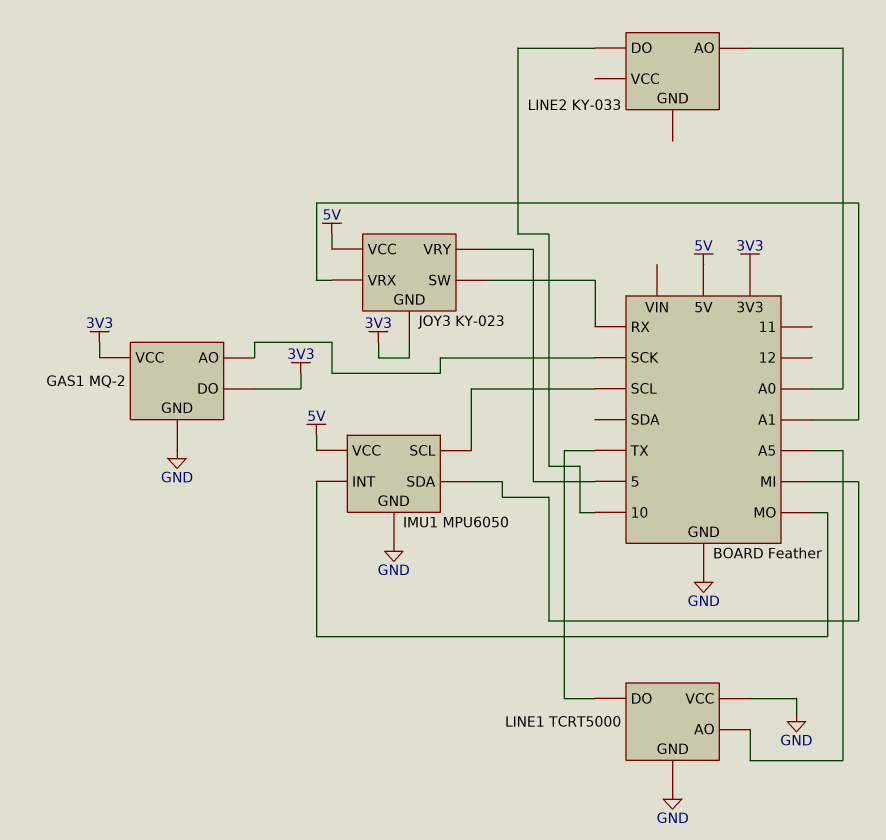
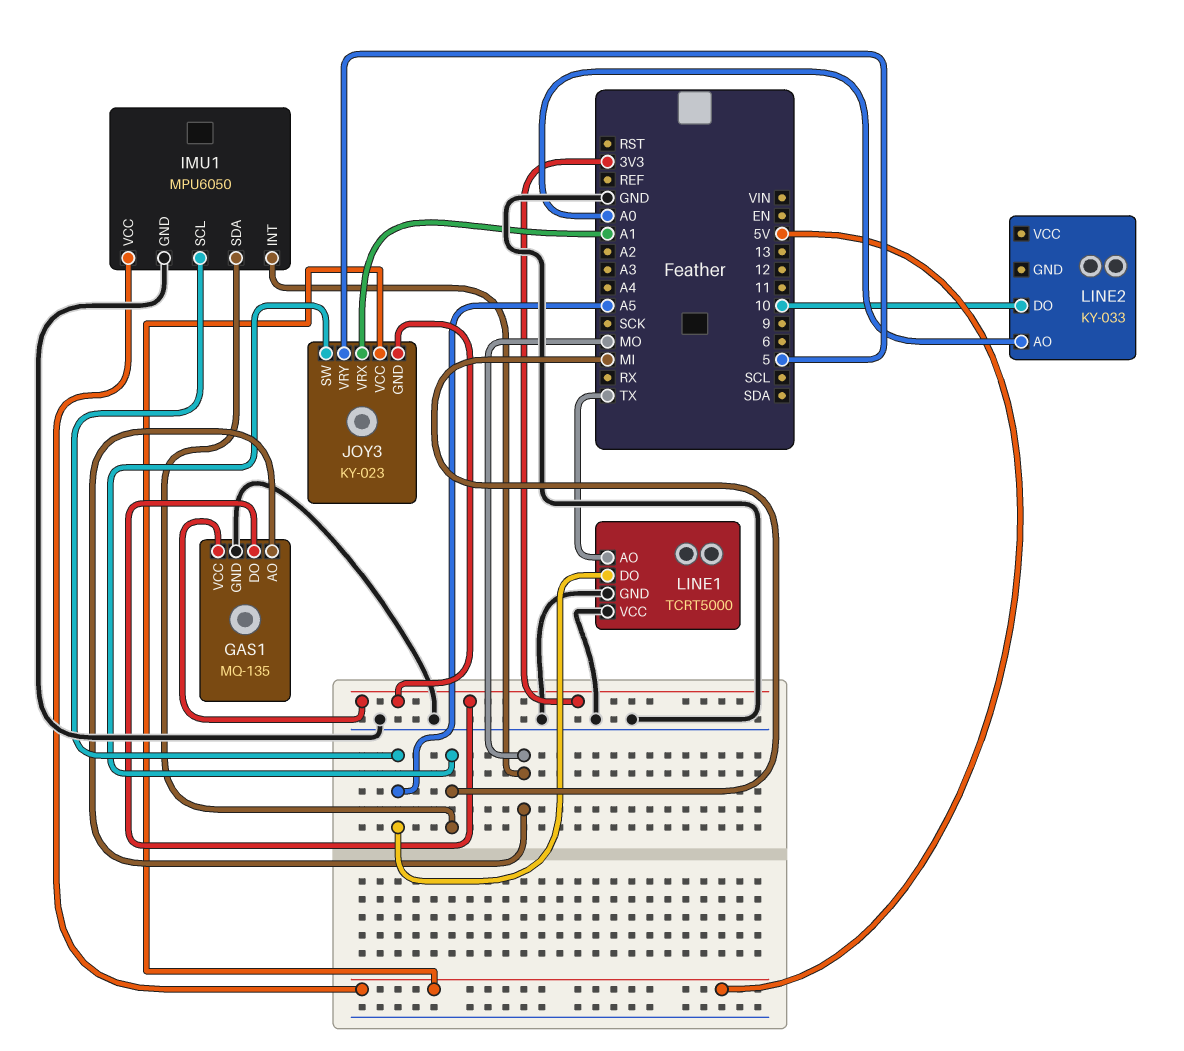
GAS1: MQ-2 -> MQ-135
GAS1 pin AO: SCK -> MO
IMU1 pin SCL: SCL -> A5
JOY3 pin SW: RX -> MI
LINE1 pin AO: A5 -> TX
LINE1 pin DO: TX -> A5

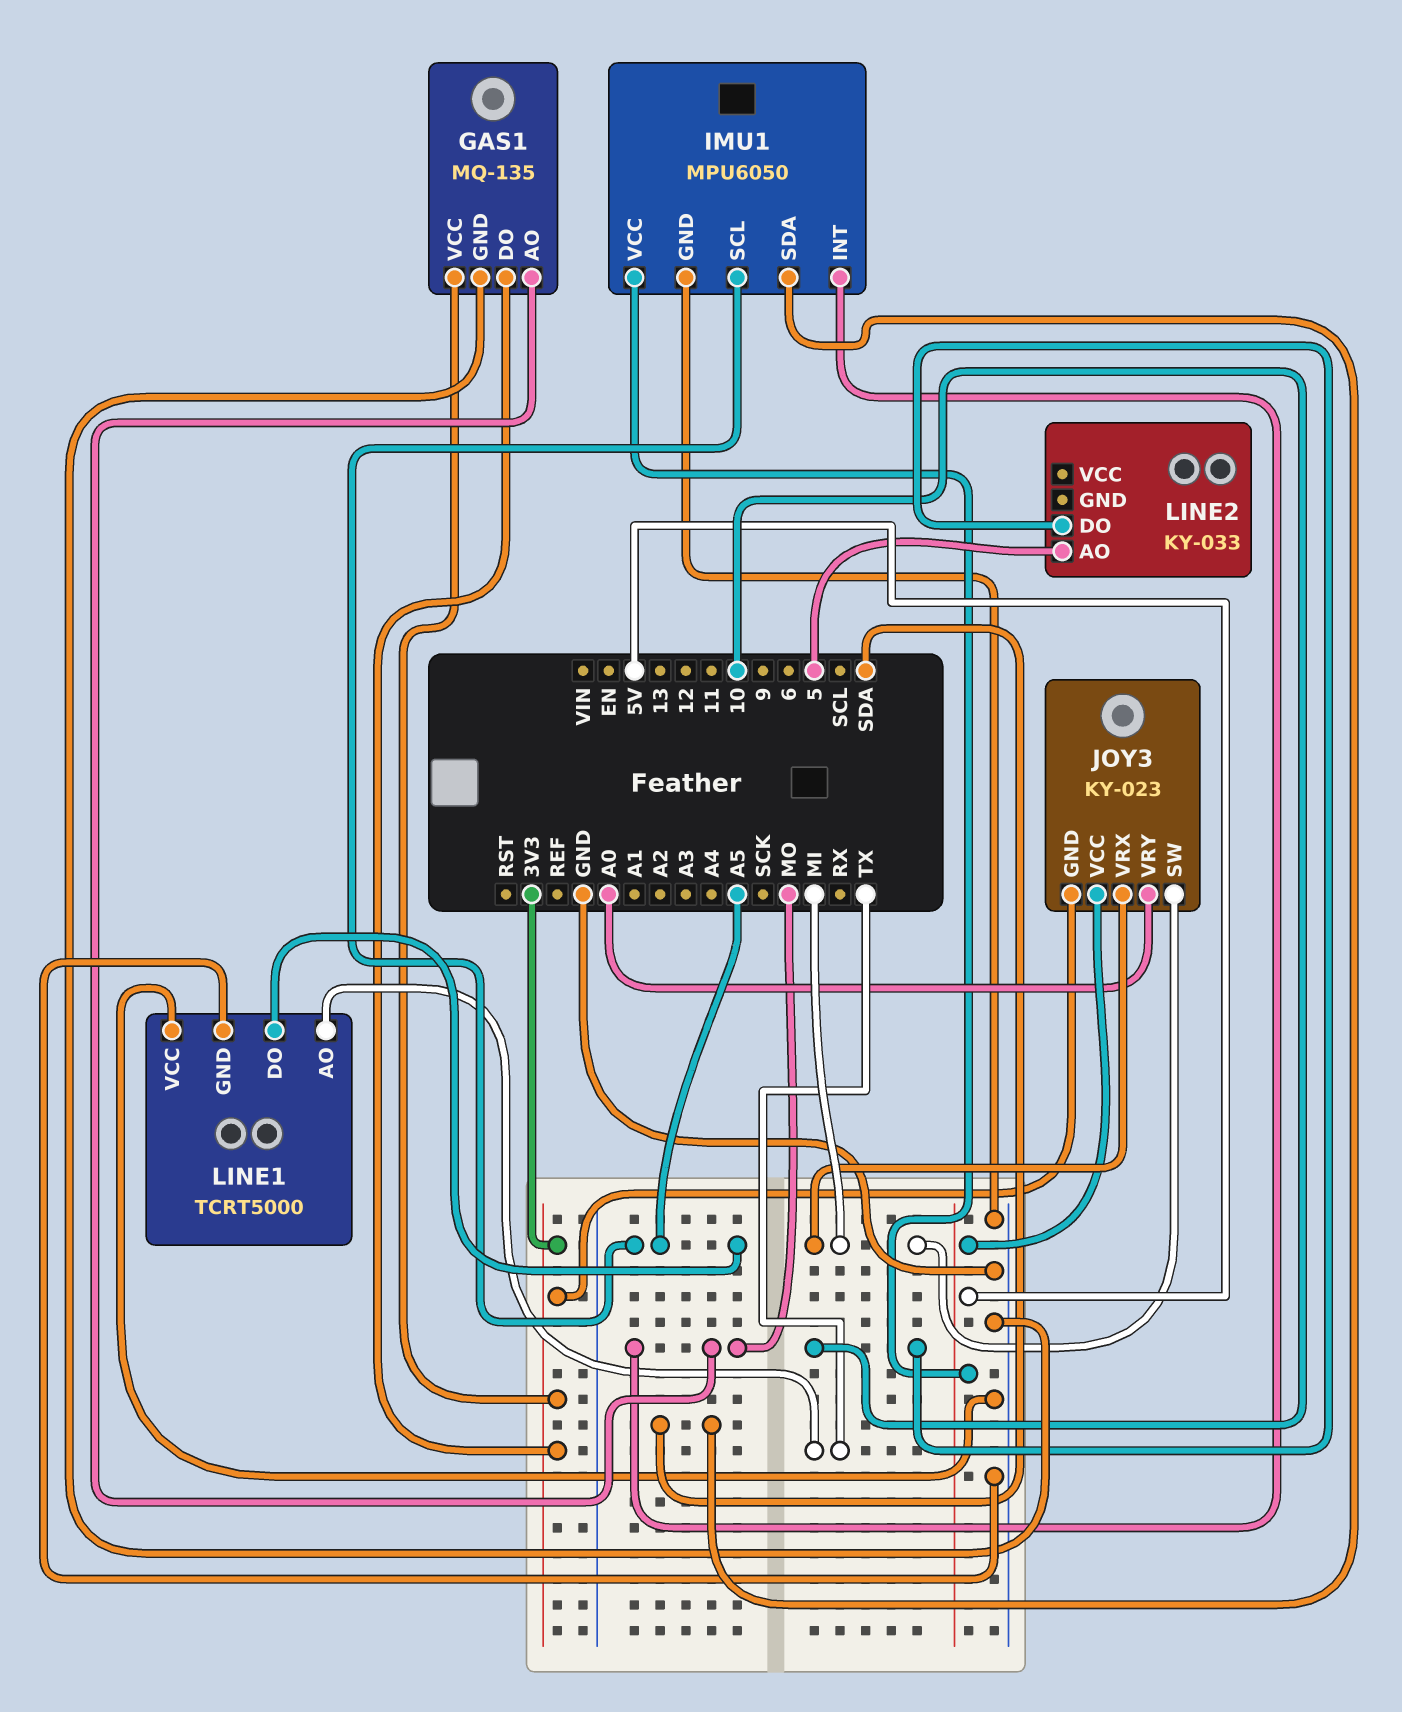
IMU1 pin SDA: MI -> SDA
JOY3 pin VRX: A1 -> MI
JOY3 pin VRY: 5 -> A0
LINE2 pin AO: A0 -> 5

